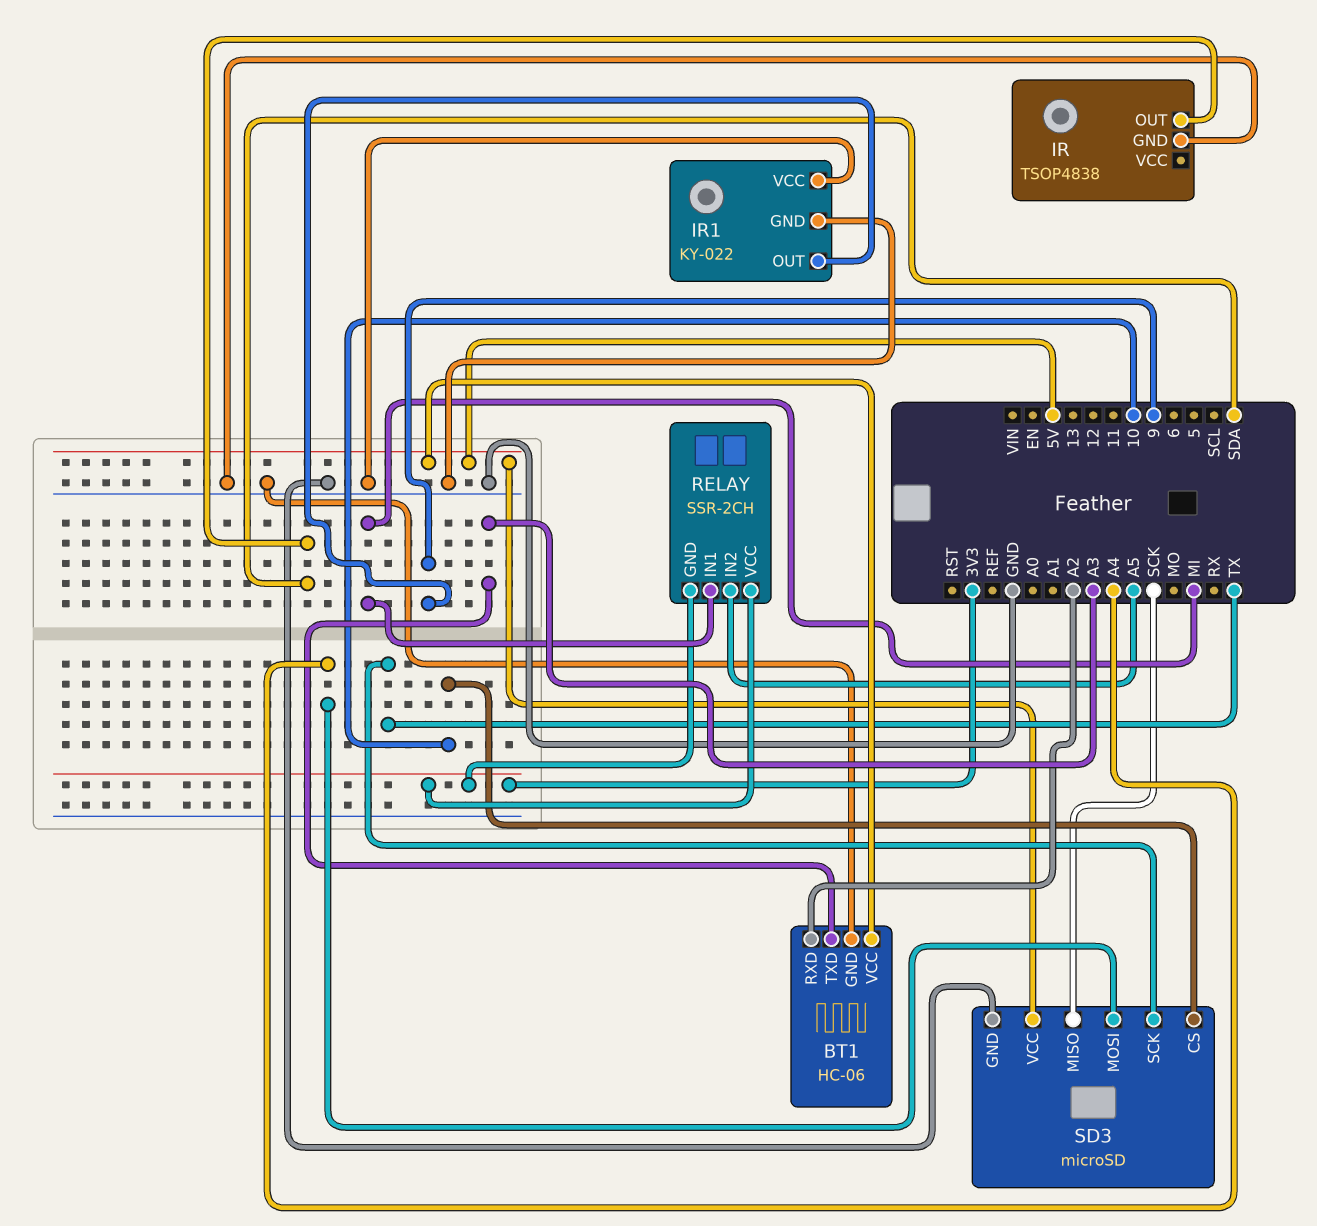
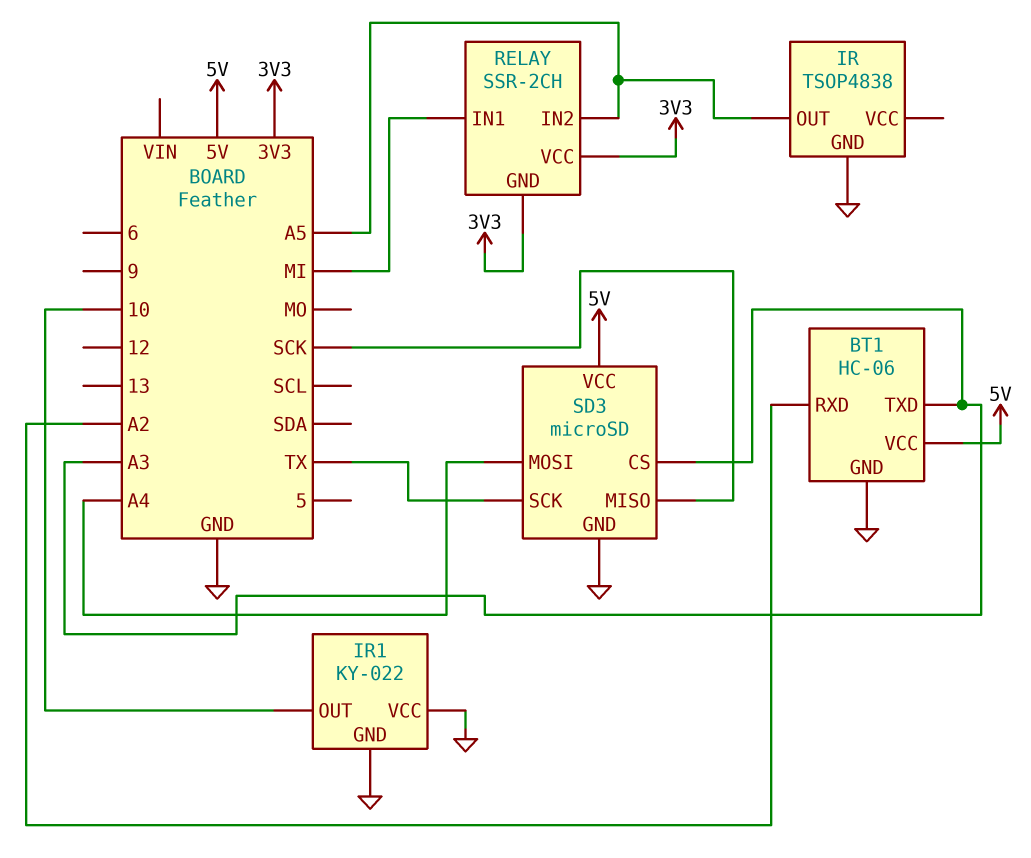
IR pin OUT: SDA -> A5
IR1 pin OUT: 9 -> 10
SD3 pin CS: 10 -> A3

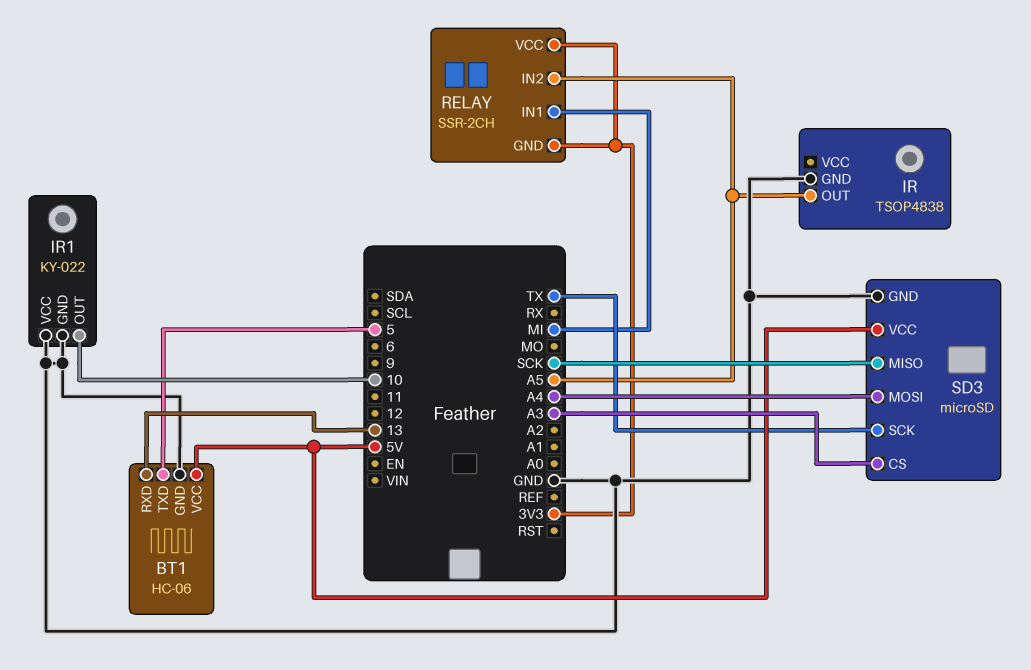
BT1 pin RXD: A2 -> 13
BT1 pin TXD: A3 -> 5

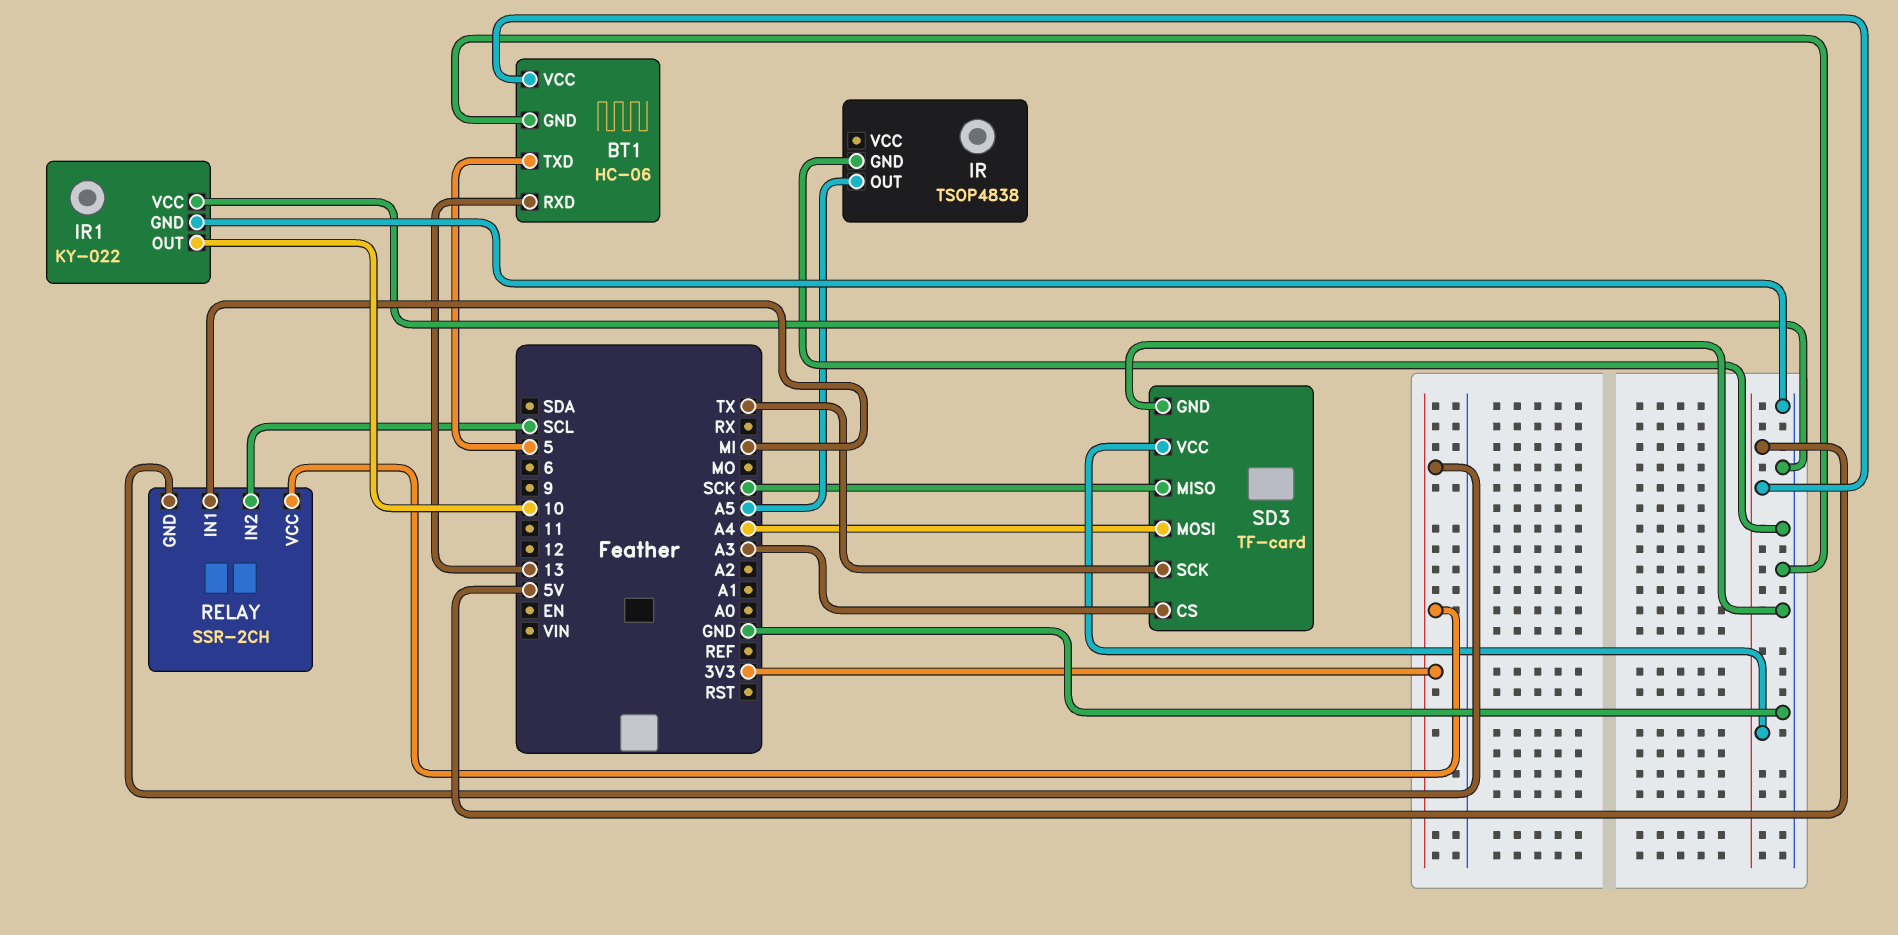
RELAY pin IN2: A5 -> SCL
SD3: microSD -> TF-card

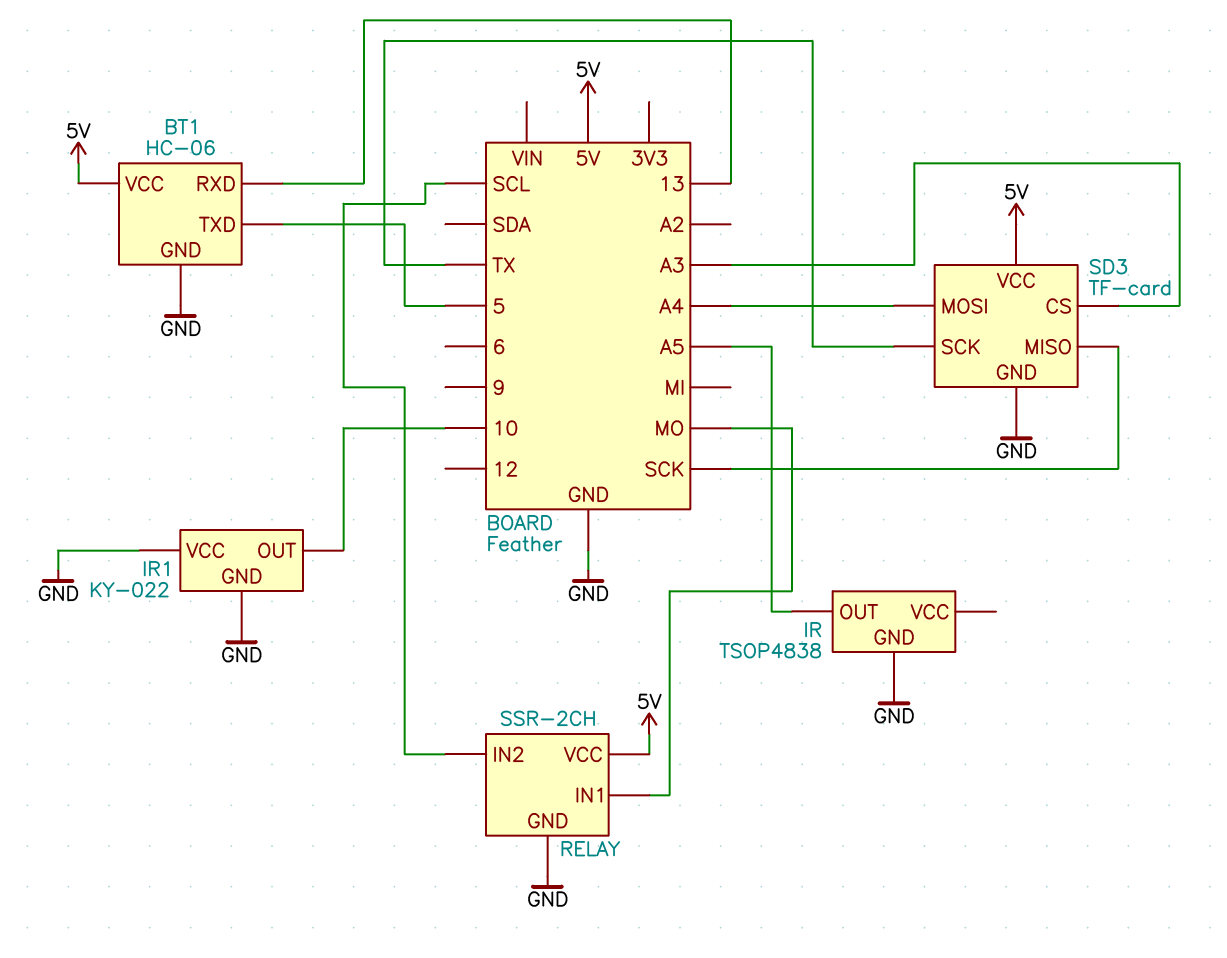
RELAY pin GND: 3V3 -> GND
RELAY pin IN1: MI -> MO
RELAY pin VCC: 3V3 -> 5V

